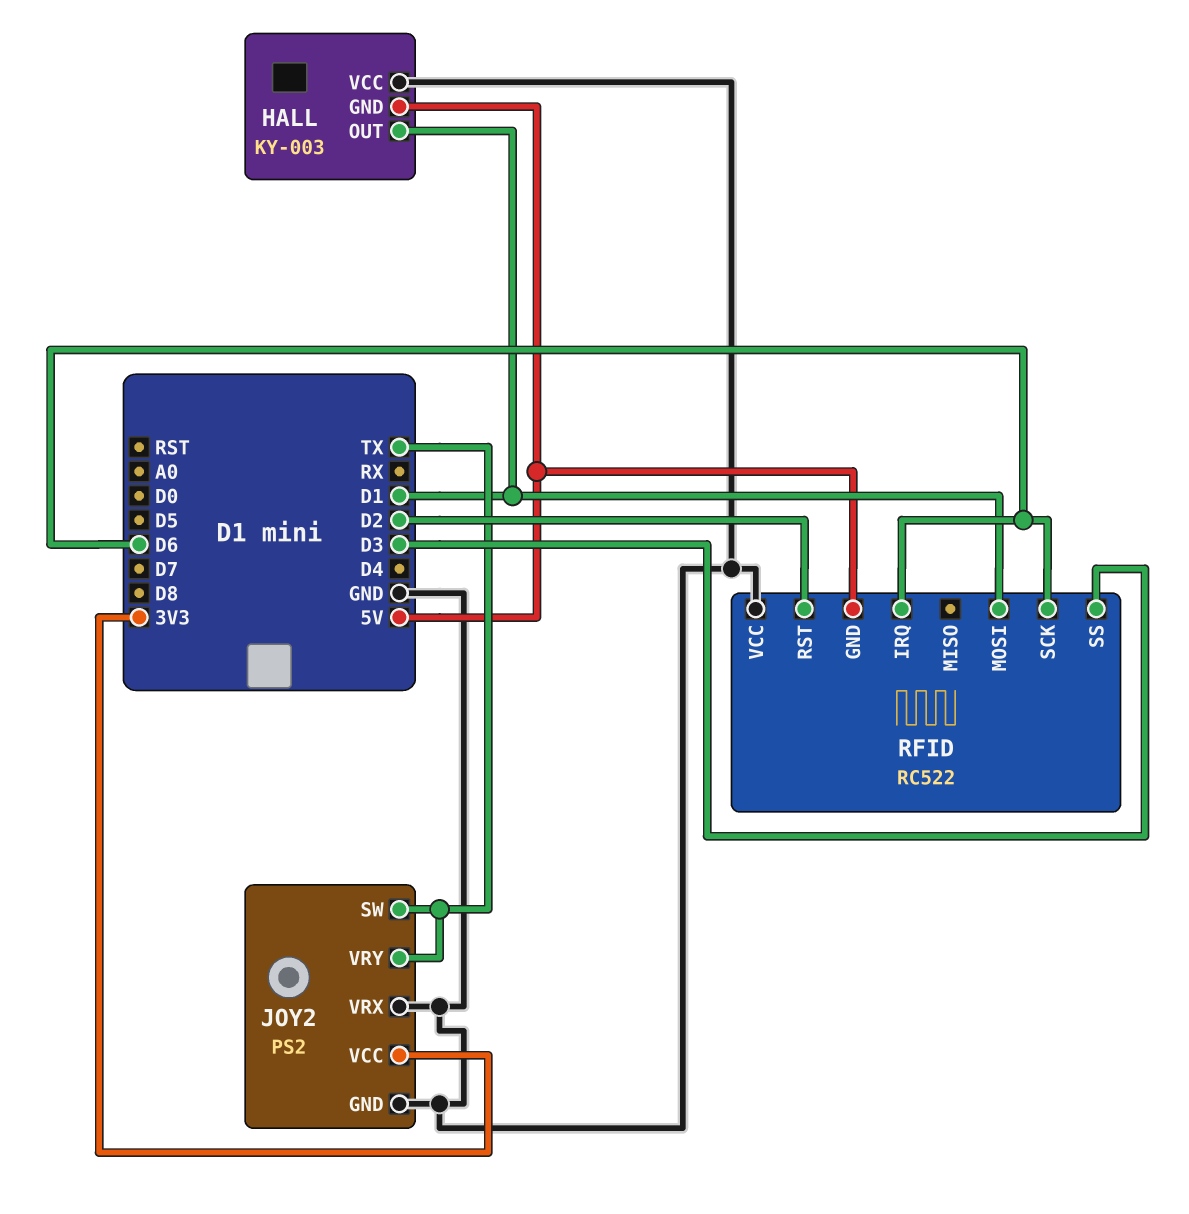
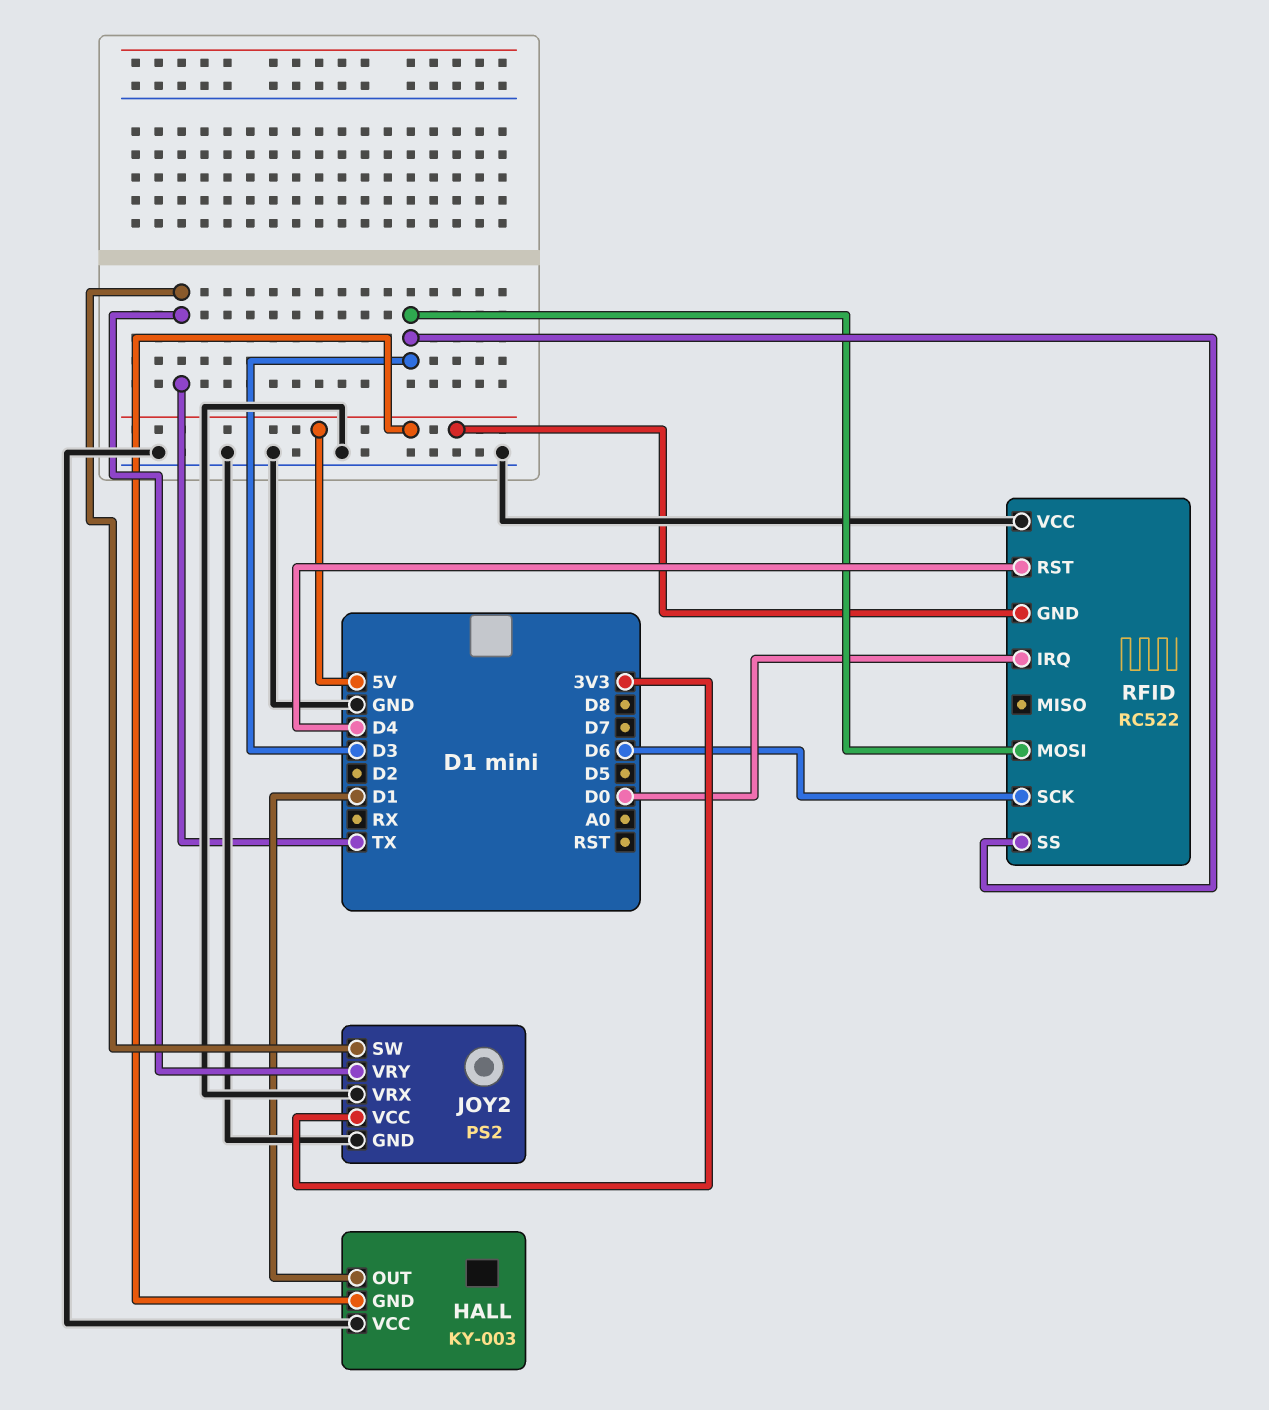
RFID pin IRQ: D6 -> D0
RFID pin MOSI: D1 -> D3
RFID pin RST: D2 -> D4

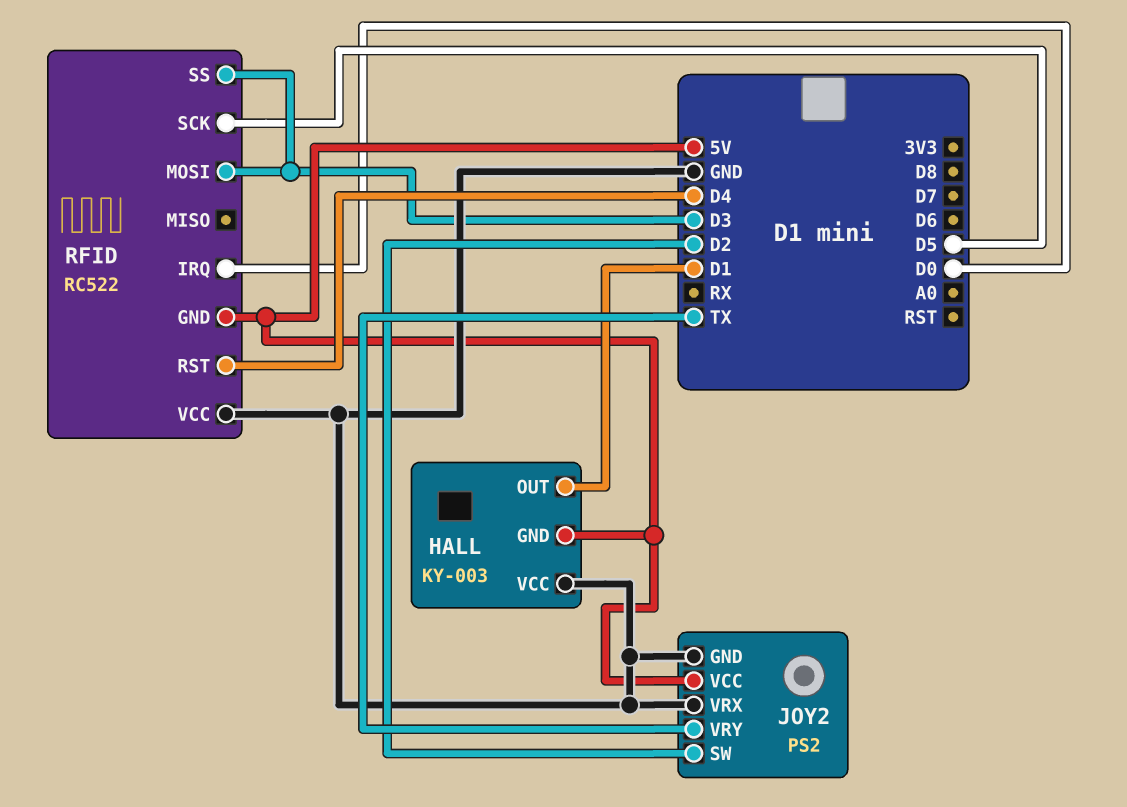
JOY2 pin SW: TX -> D2
JOY2 pin VCC: 3V3 -> 5V
RFID pin SCK: D6 -> D5

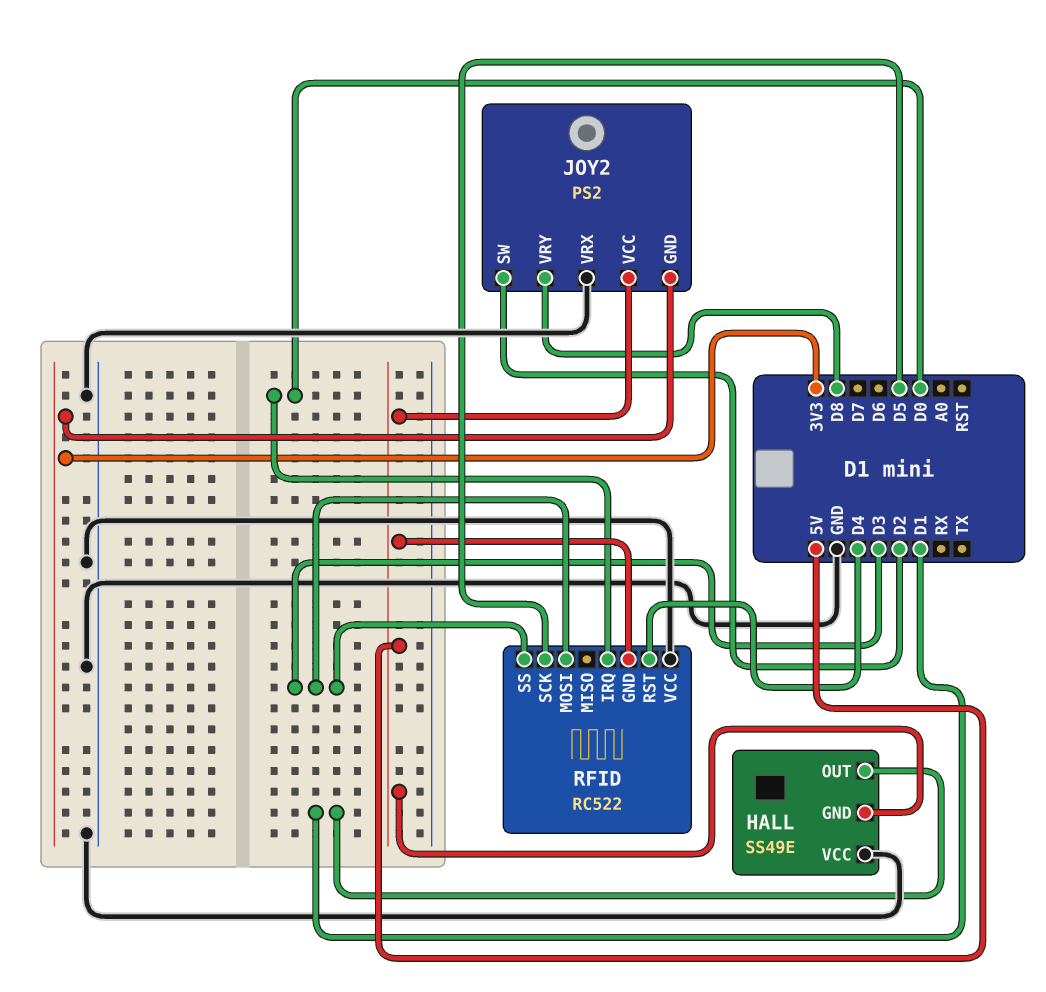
HALL: KY-003 -> SS49E
JOY2 pin GND: GND -> 3V3
JOY2 pin VRY: TX -> D8

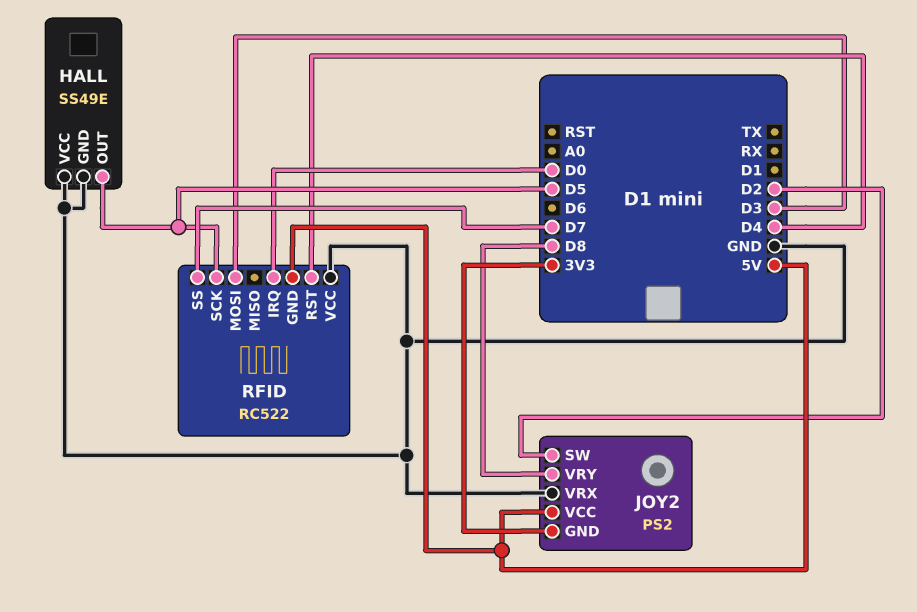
HALL pin GND: 5V -> GND
HALL pin OUT: D1 -> D5
RFID pin SS: D3 -> D7

